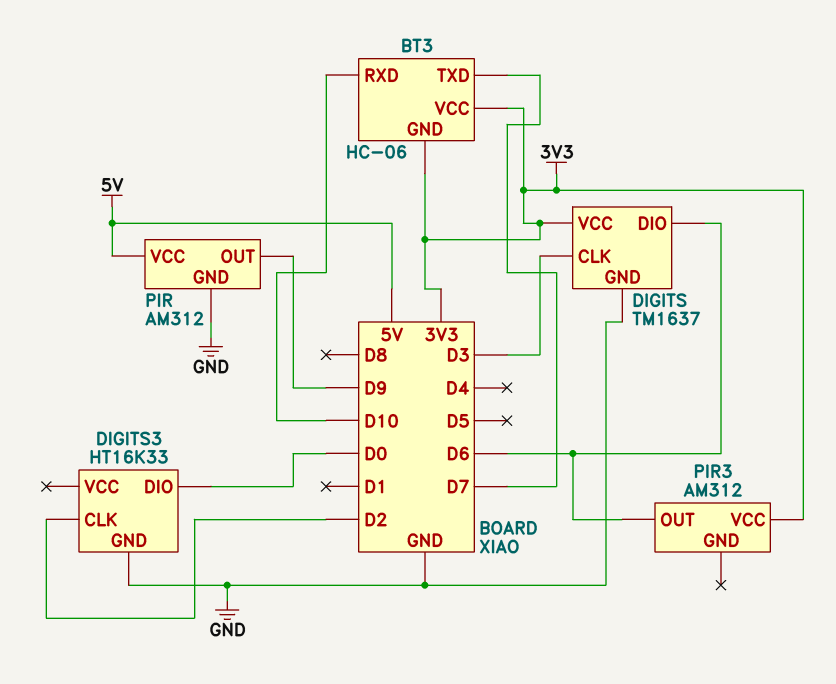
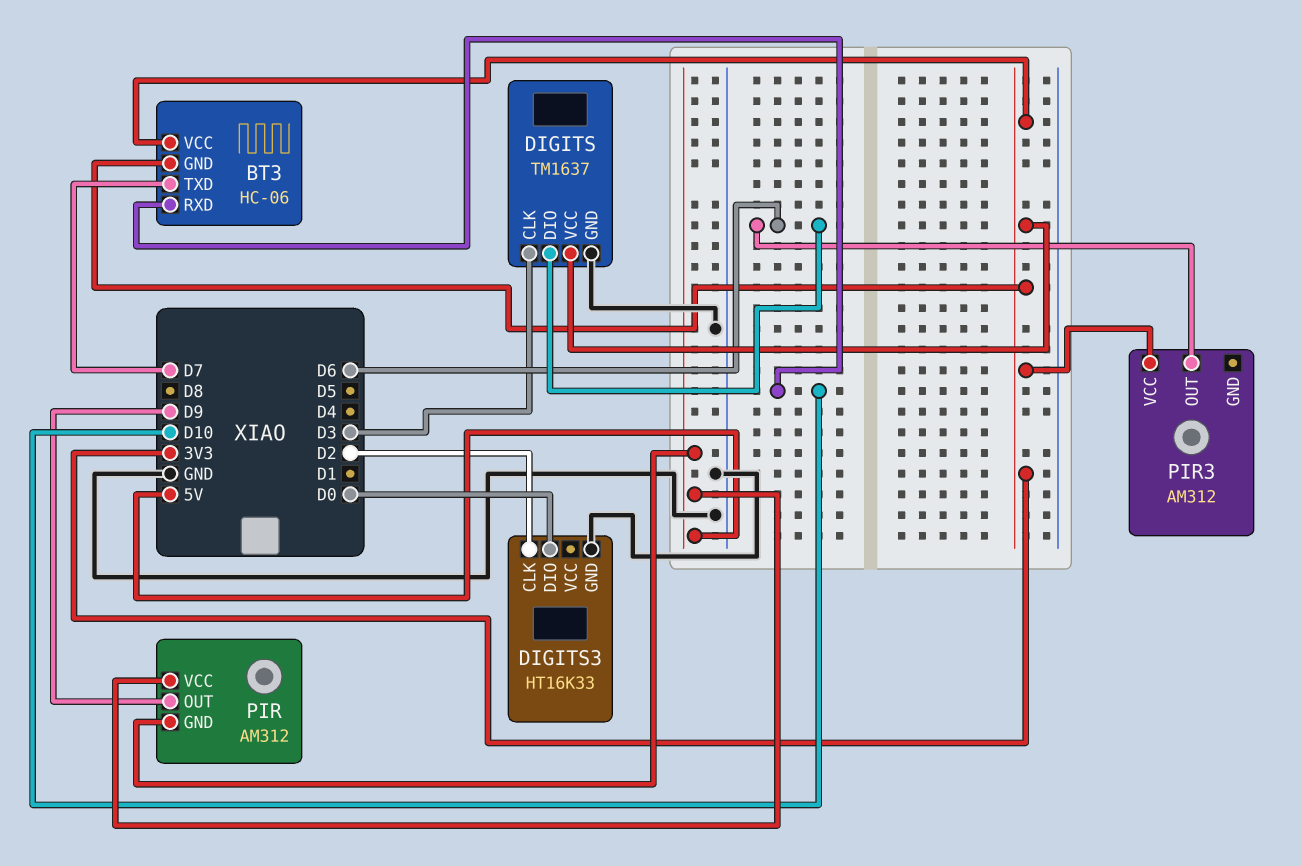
PIR pin GND: GND -> 5V

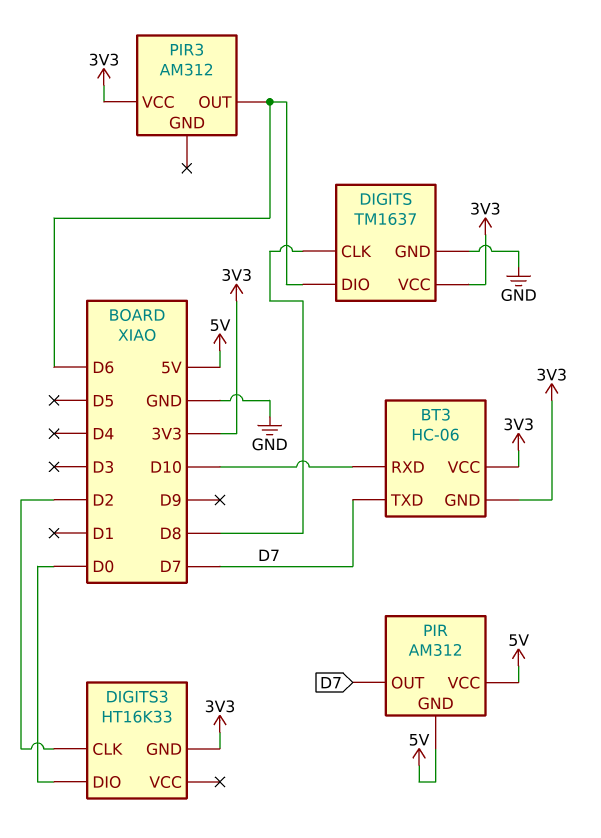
DIGITS pin CLK: D3 -> D8
DIGITS3 pin GND: GND -> 3V3
PIR pin OUT: D9 -> D7

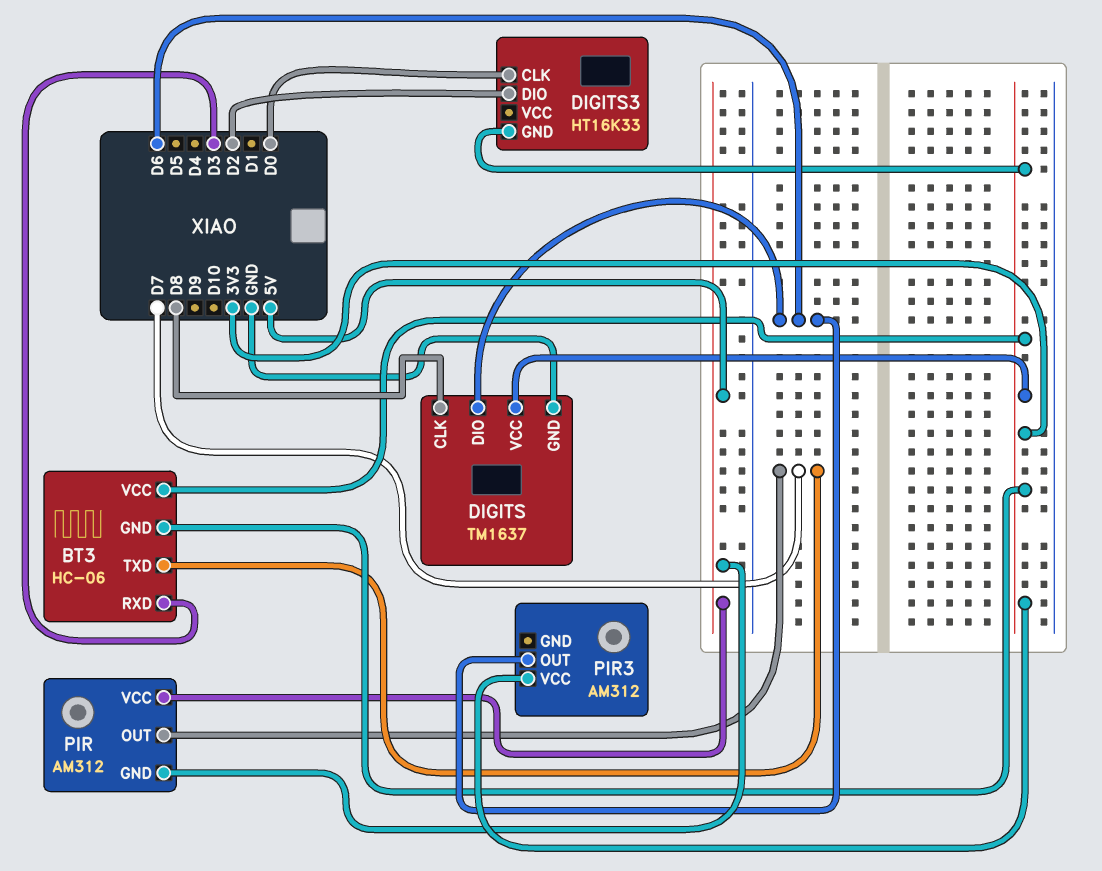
BT3 pin RXD: D10 -> D3
DIGITS3 pin CLK: D2 -> D0
DIGITS3 pin DIO: D0 -> D2

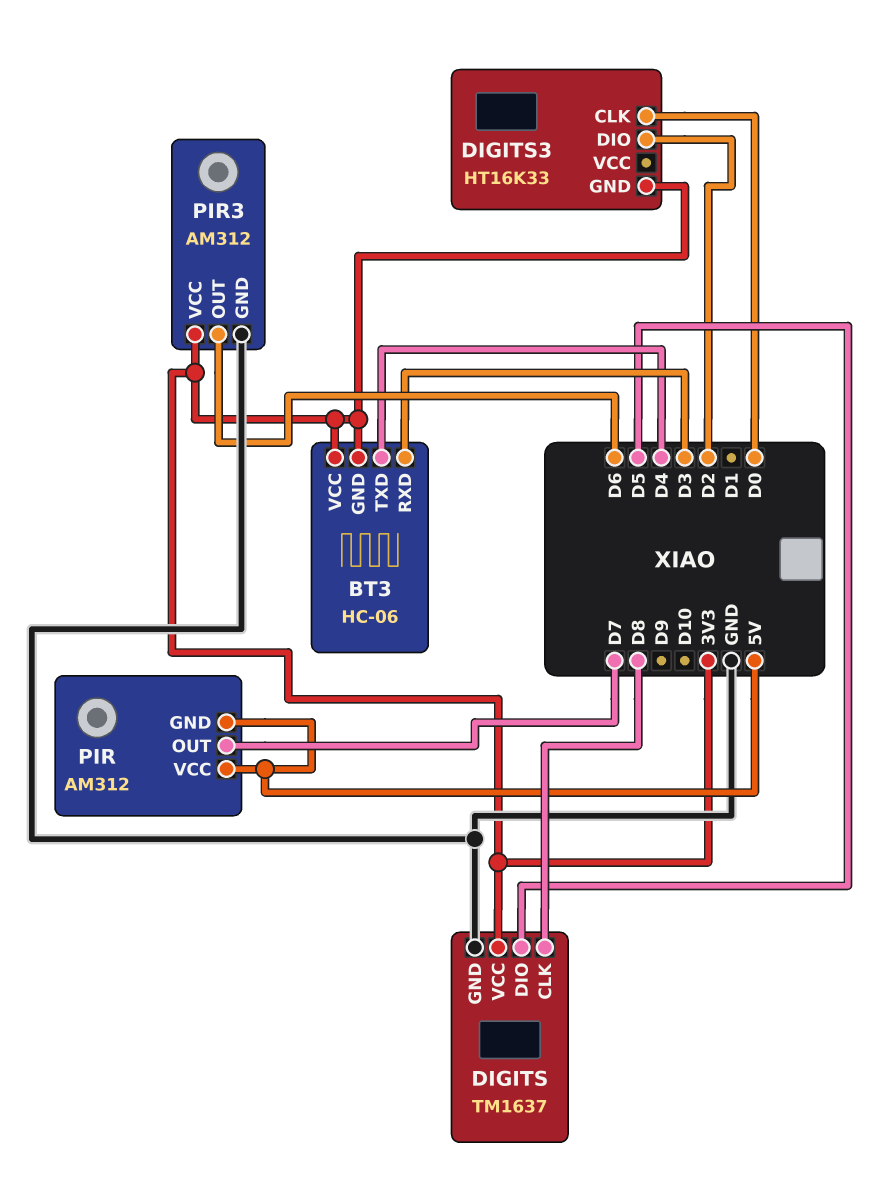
BT3 pin TXD: D7 -> D4
DIGITS pin DIO: D6 -> D5
PIR3 pin GND: none -> GND

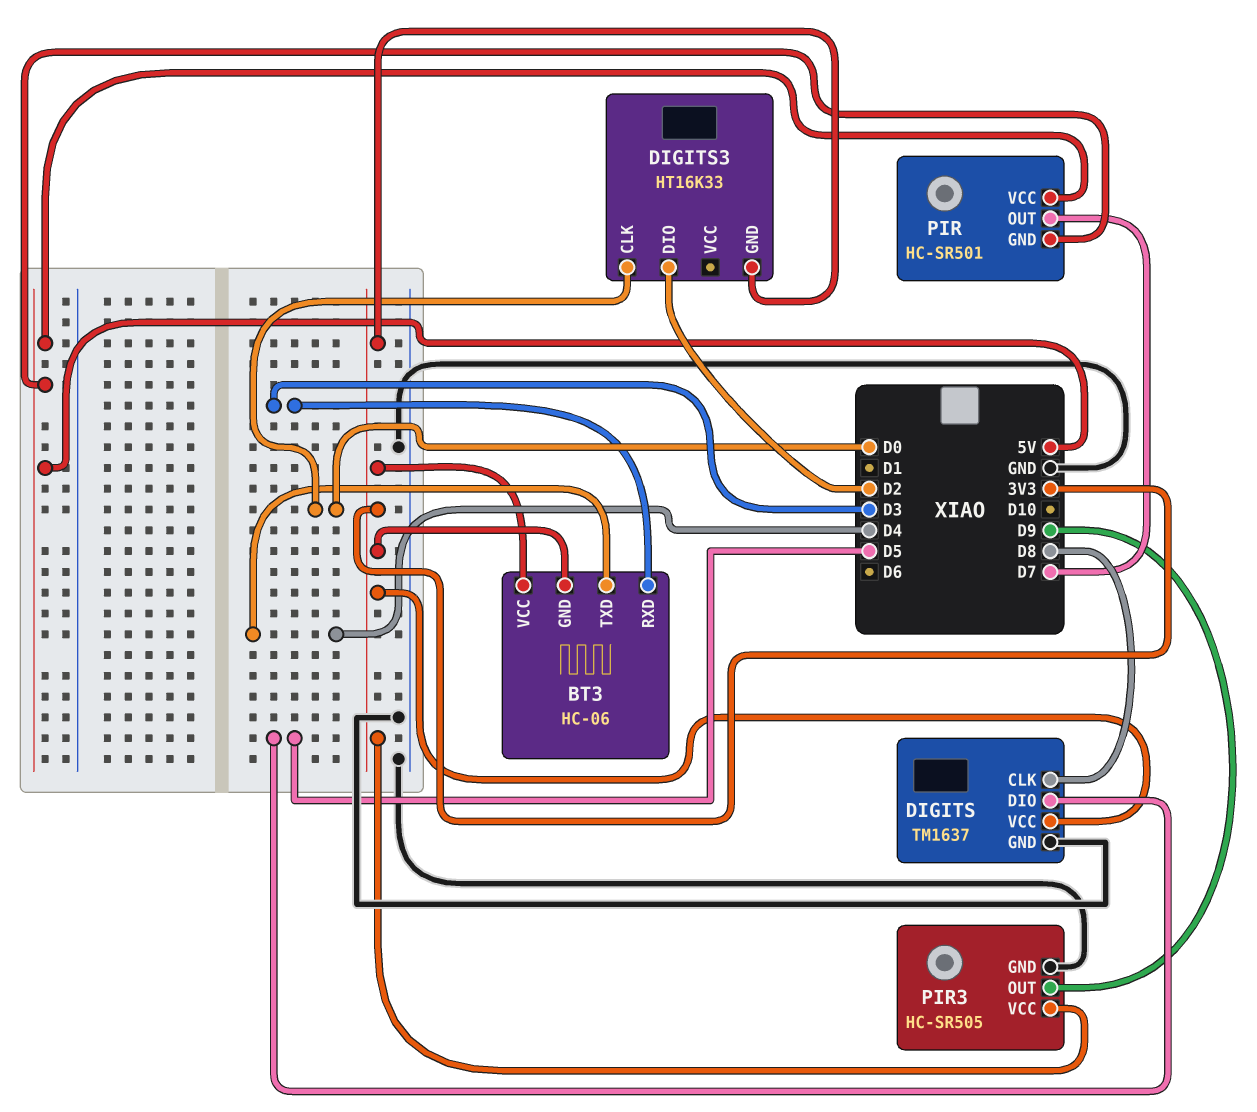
PIR: AM312 -> HC-SR501
PIR3: AM312 -> HC-SR505
PIR3 pin OUT: D6 -> D9

